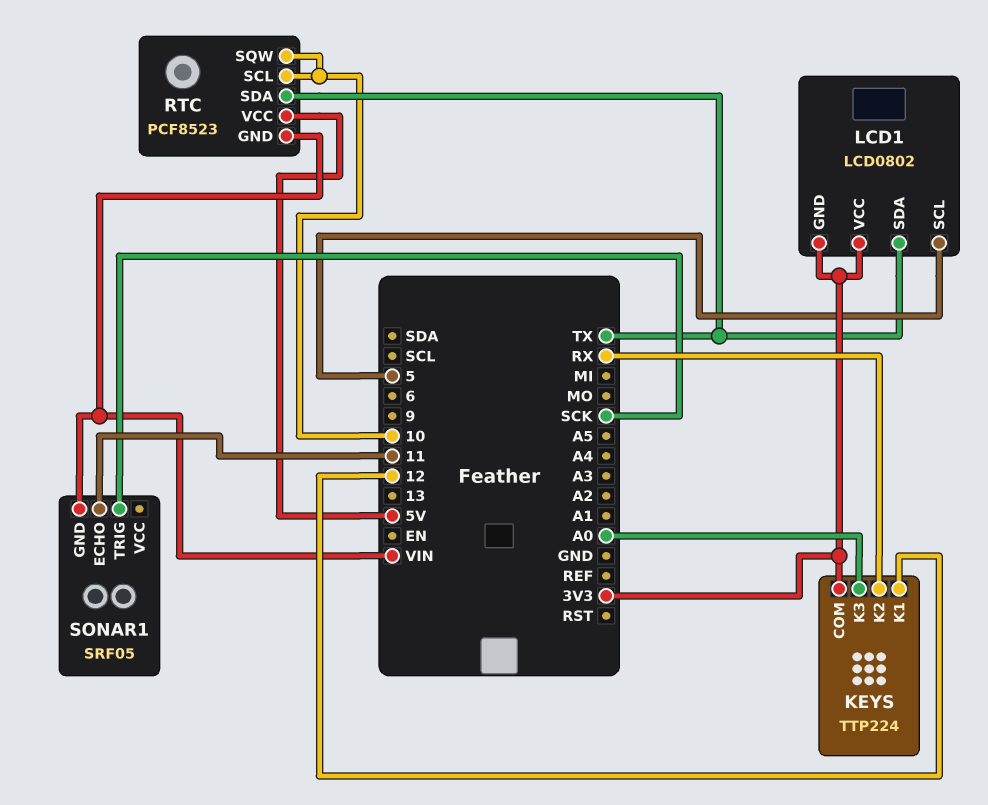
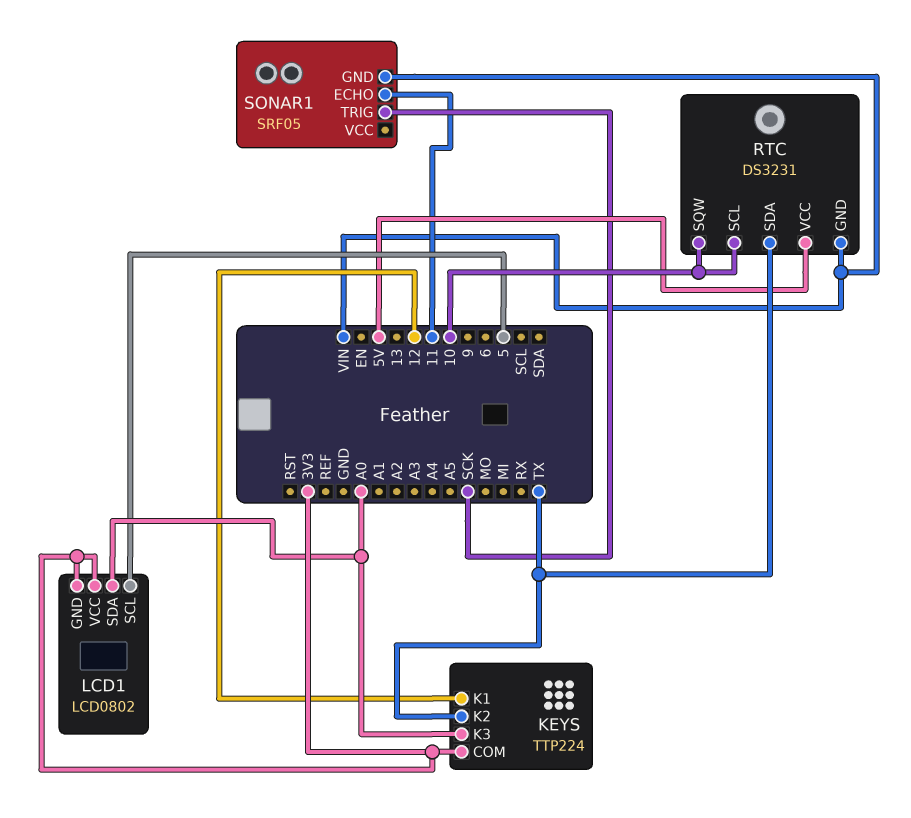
KEYS pin K2: RX -> TX
LCD1 pin SDA: TX -> A0
RTC: PCF8523 -> DS3231

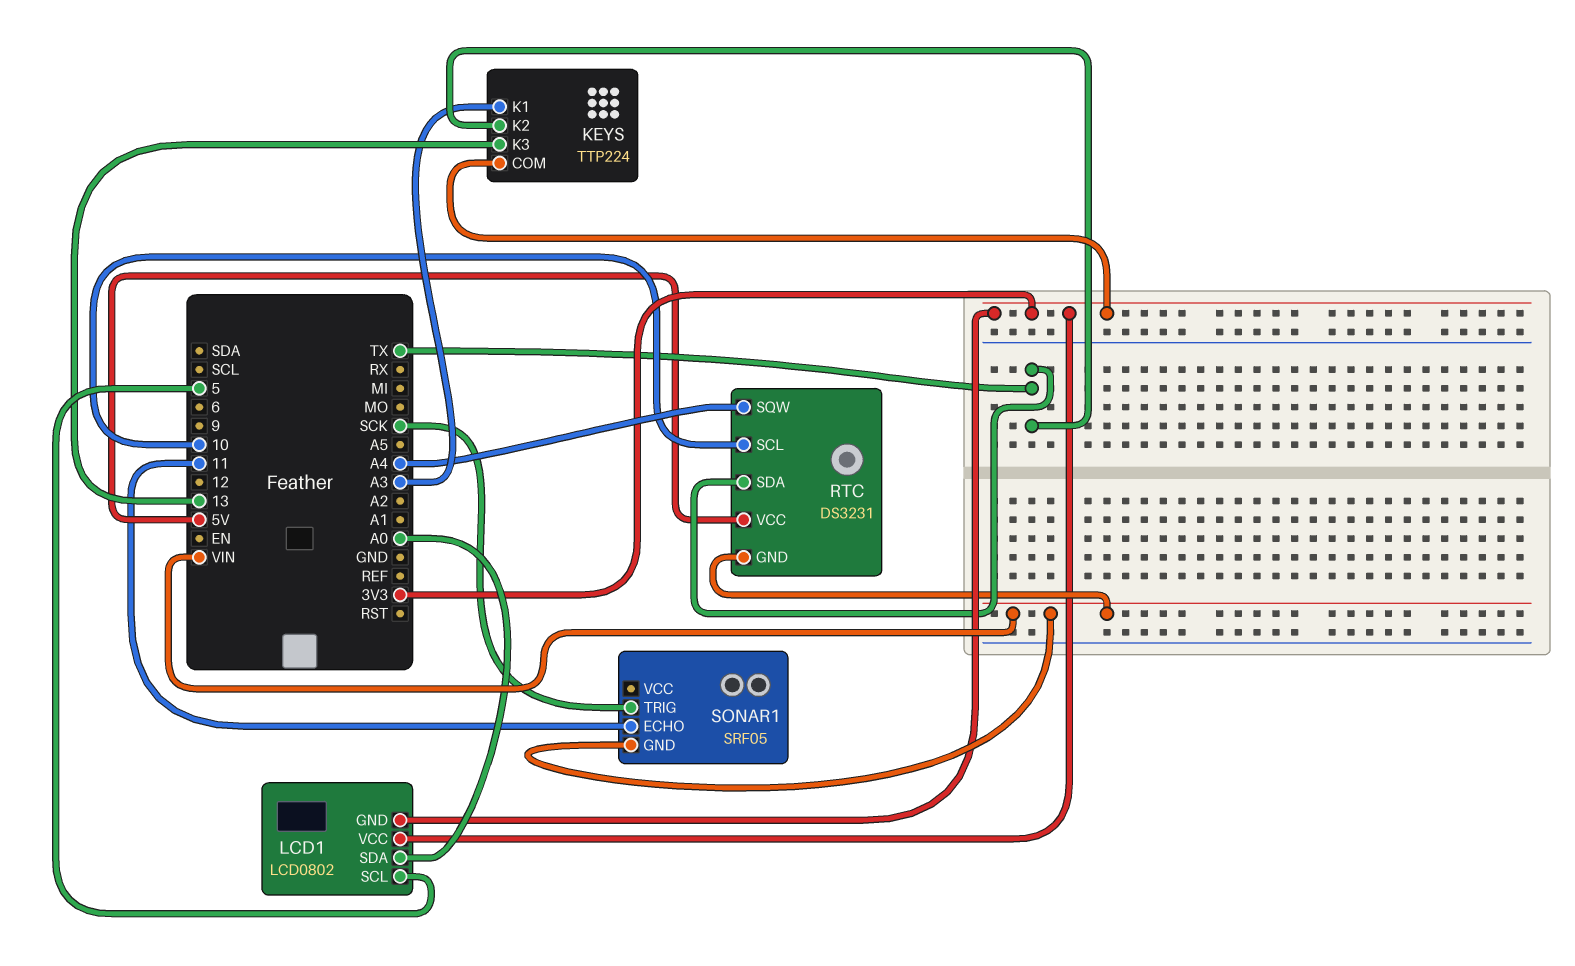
KEYS pin K1: 12 -> A3
KEYS pin K3: A0 -> 13
RTC pin SQW: 10 -> A4

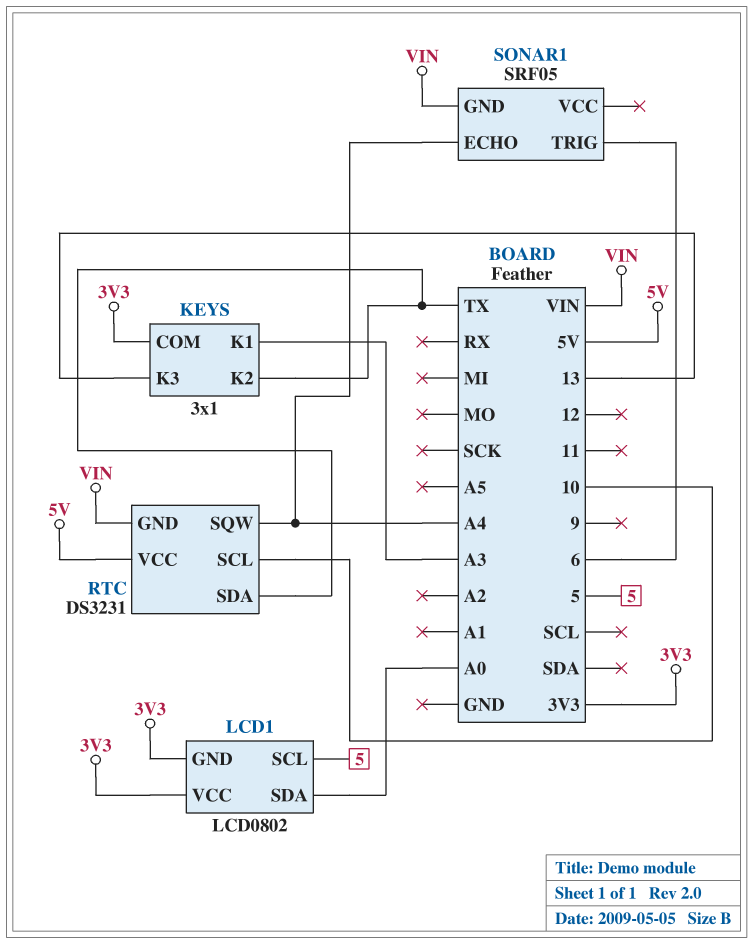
KEYS: TTP224 -> 3x1
SONAR1 pin ECHO: 11 -> A4
SONAR1 pin TRIG: SCK -> 6

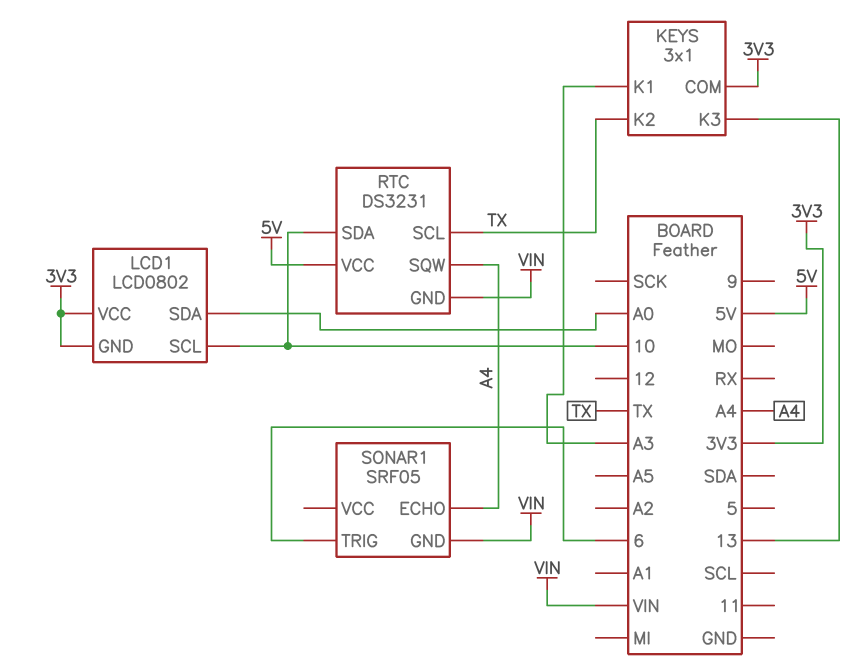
LCD1 pin SCL: 5 -> 10
RTC pin SCL: 10 -> TX
RTC pin SDA: TX -> 10

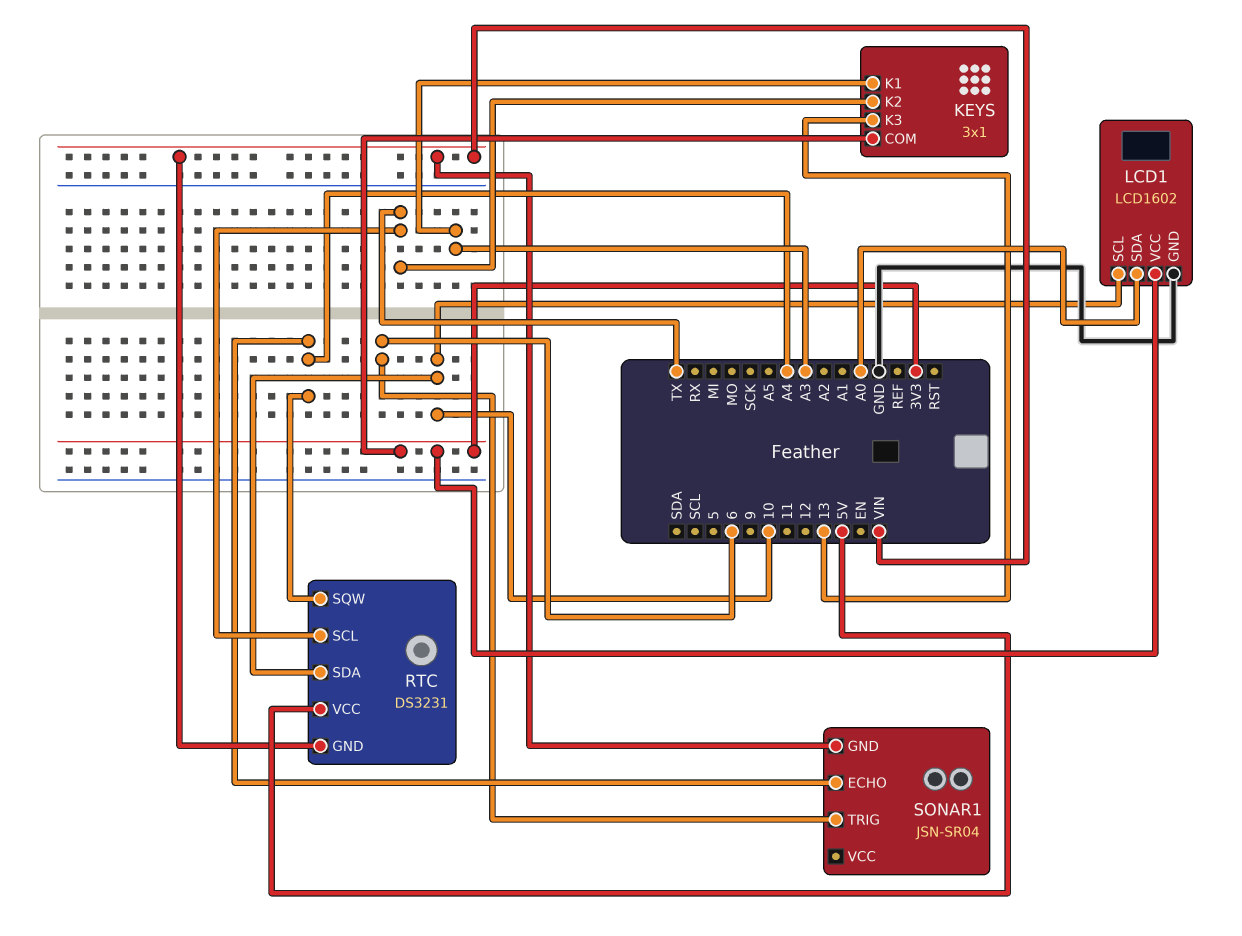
LCD1: LCD0802 -> LCD1602
LCD1 pin GND: 3V3 -> GND
SONAR1: SRF05 -> JSN-SR04

